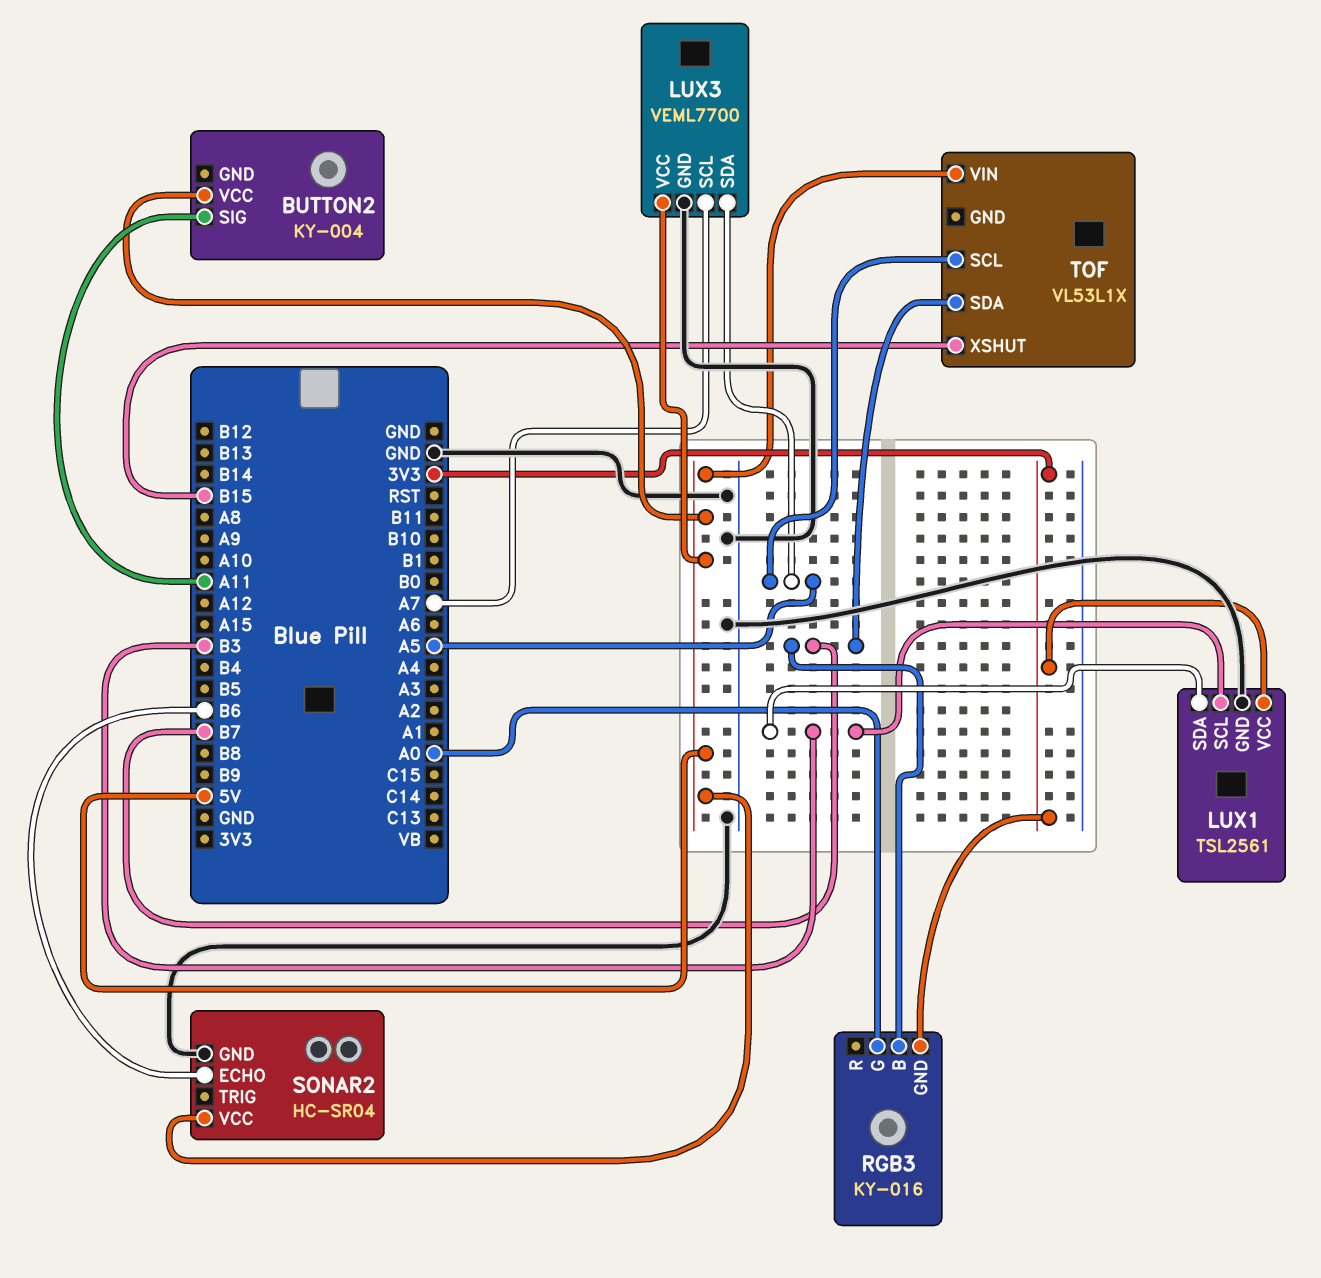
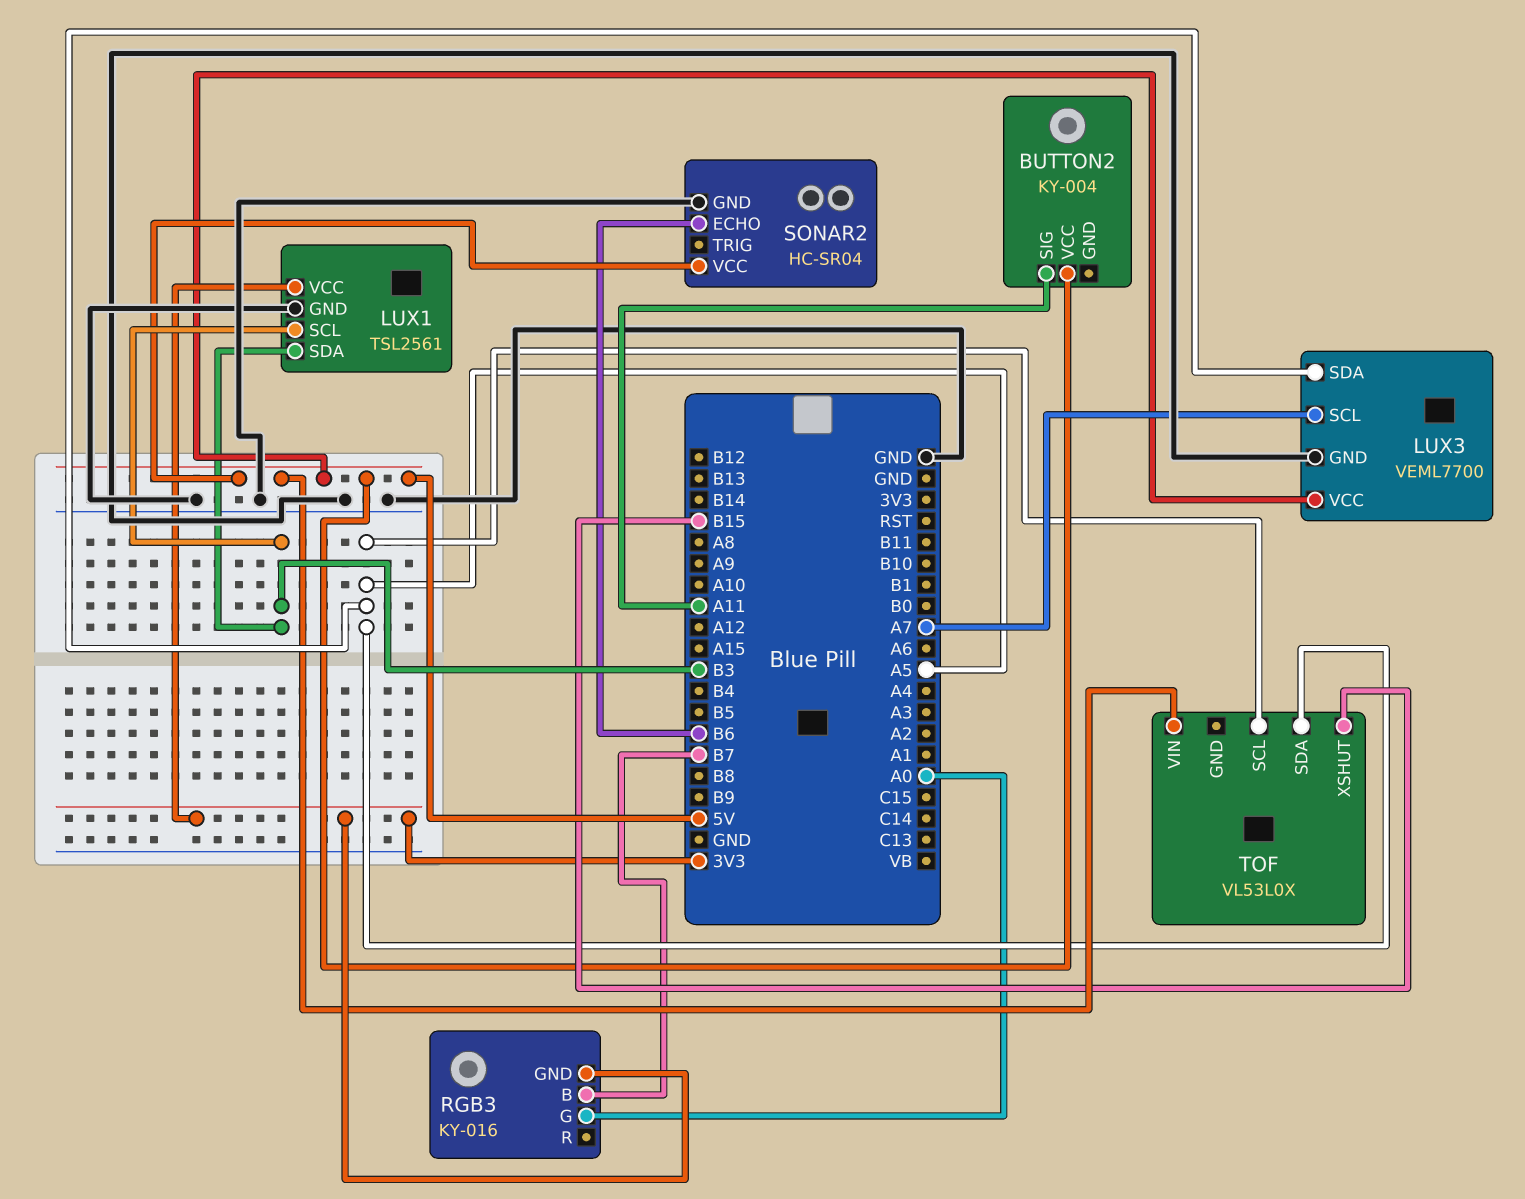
TOF: VL53L1X -> VL53L0X
TOF pin SDA: B7 -> A5

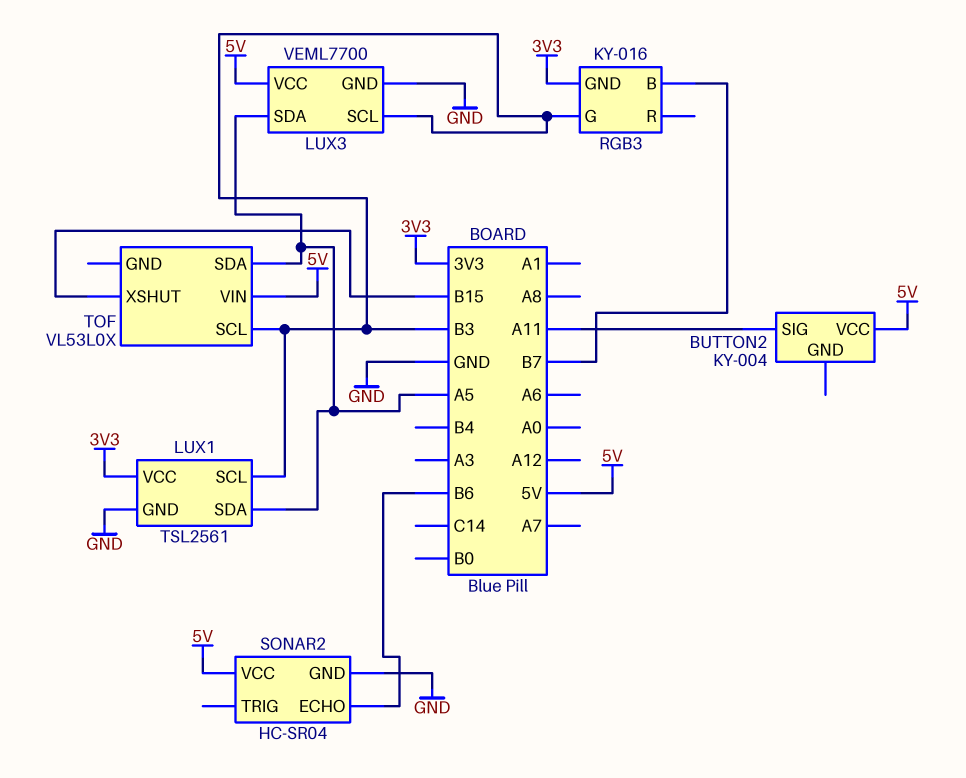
LUX1 pin SDA: B3 -> A5
LUX3 pin SCL: A7 -> B3
RGB3 pin G: A0 -> B3
TOF pin SCL: A5 -> B3

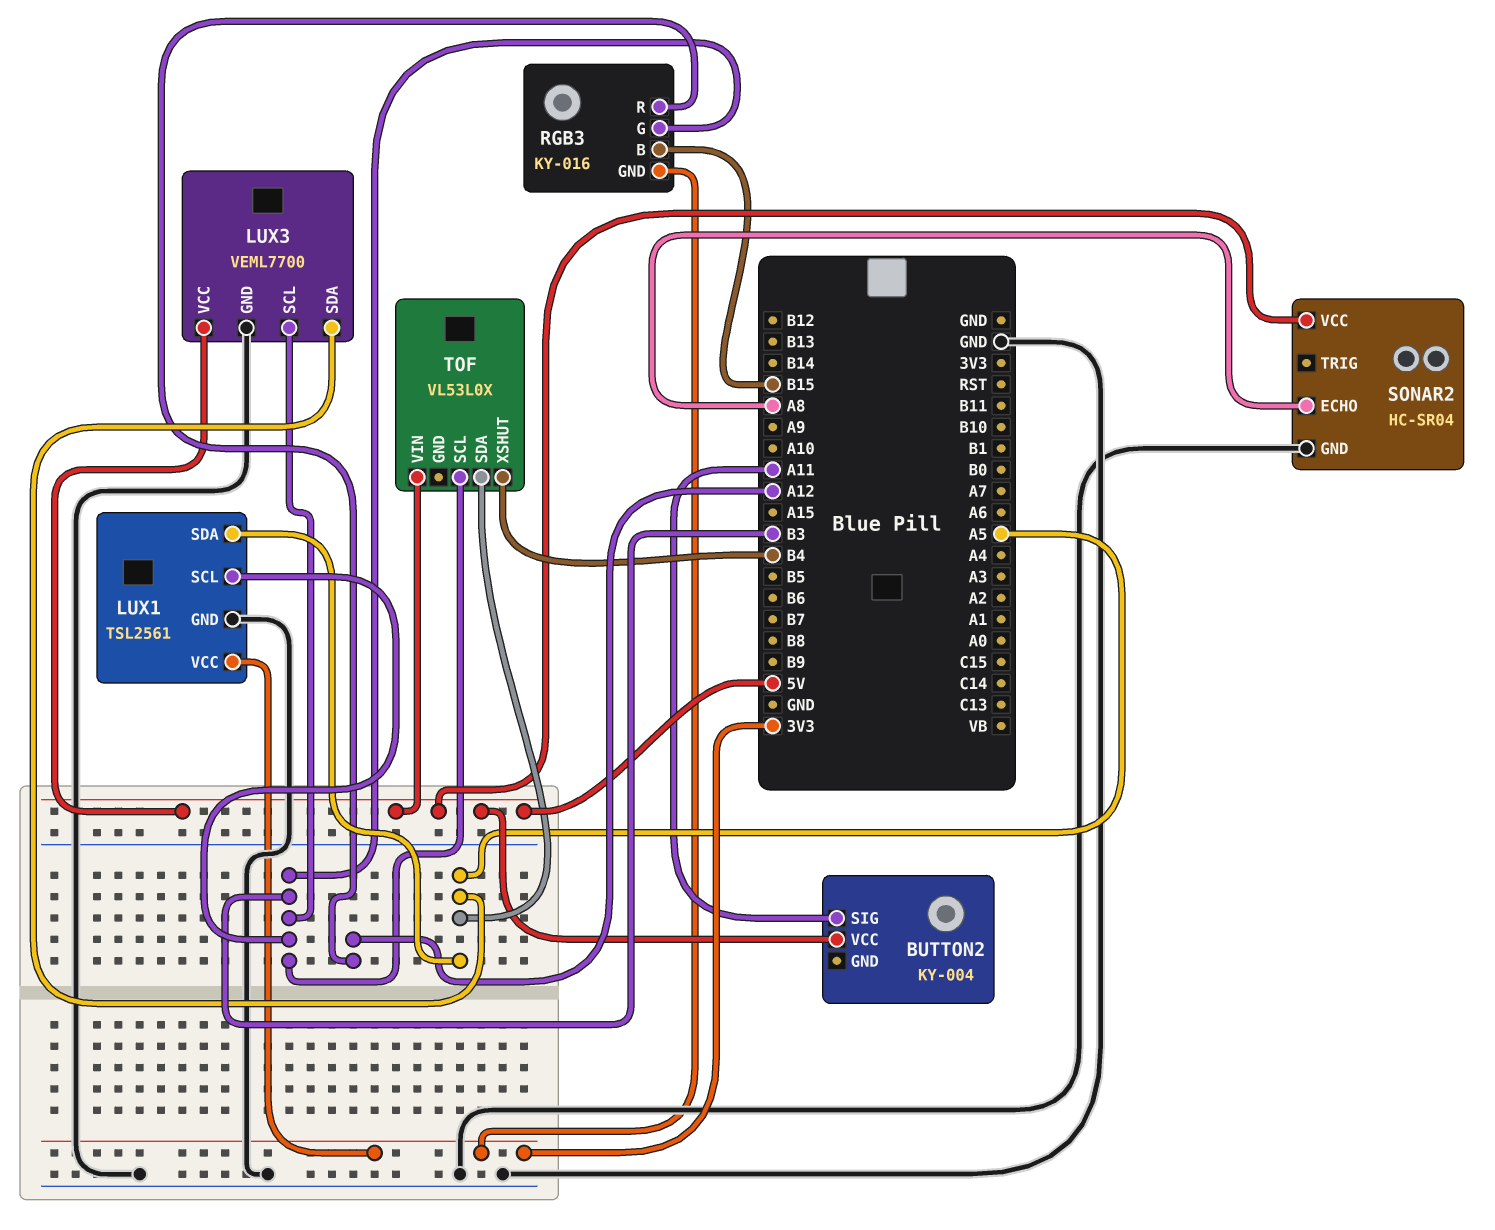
RGB3 pin B: B7 -> B15
RGB3 pin R: none -> A12
SONAR2 pin ECHO: B6 -> A8
TOF pin XSHUT: B15 -> B4

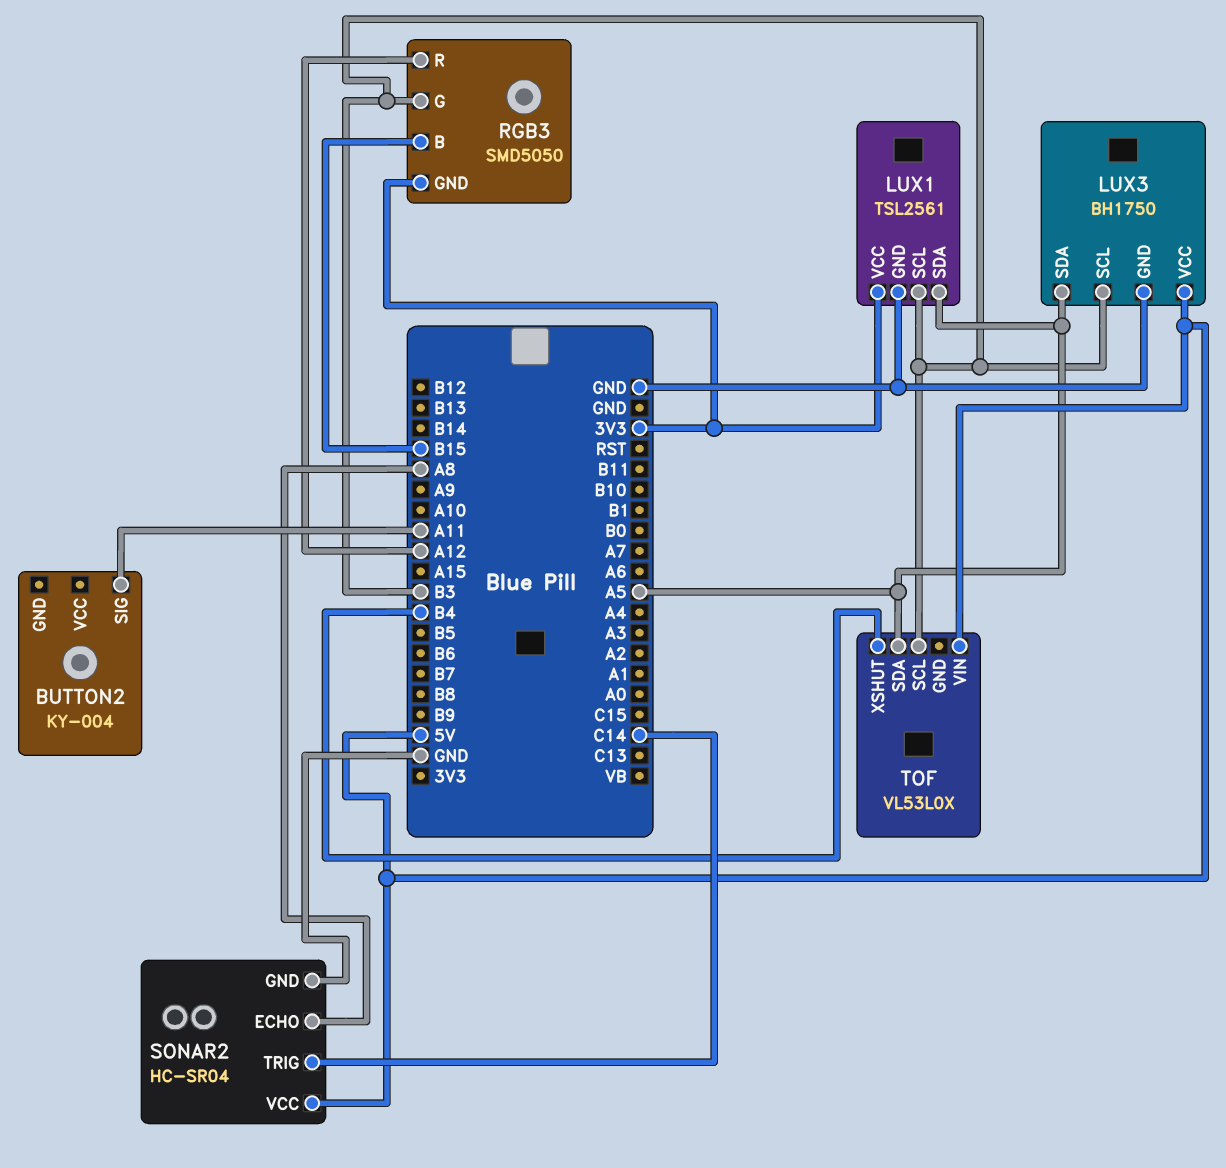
BUTTON2 pin VCC: 5V -> none
LUX3: VEML7700 -> BH1750
RGB3: KY-016 -> SMD5050
SONAR2 pin TRIG: none -> C14

